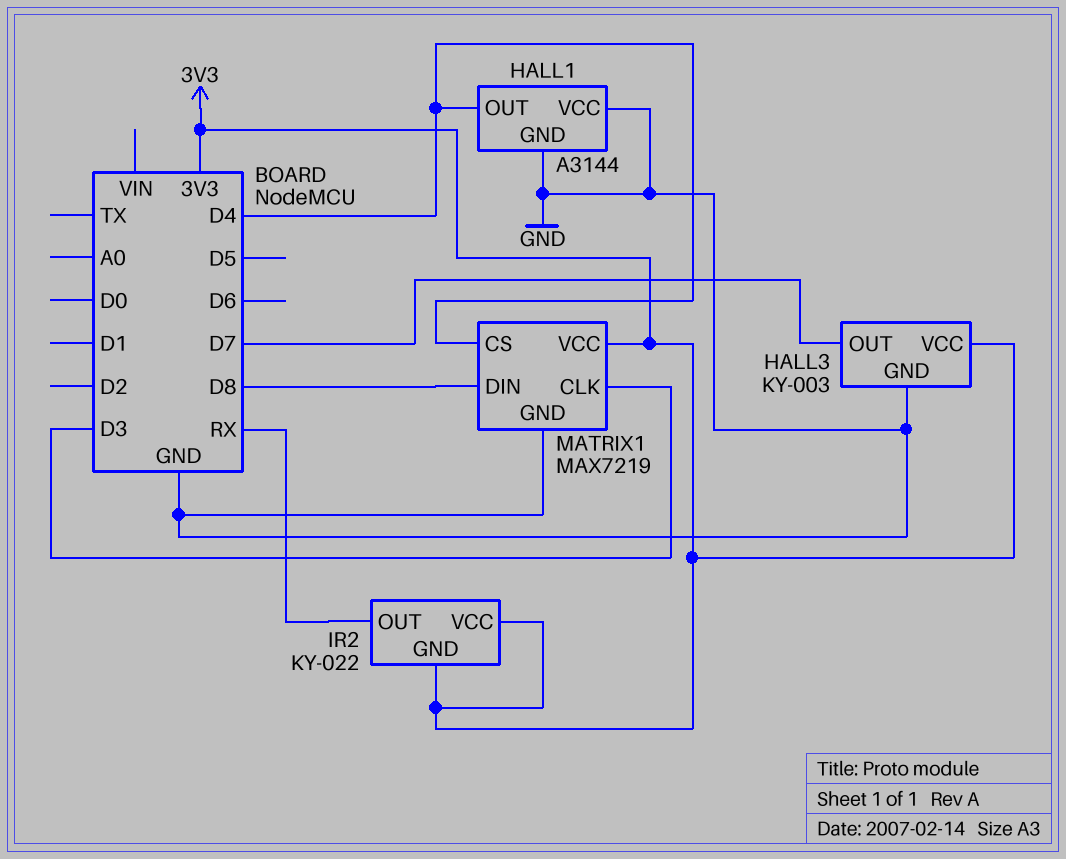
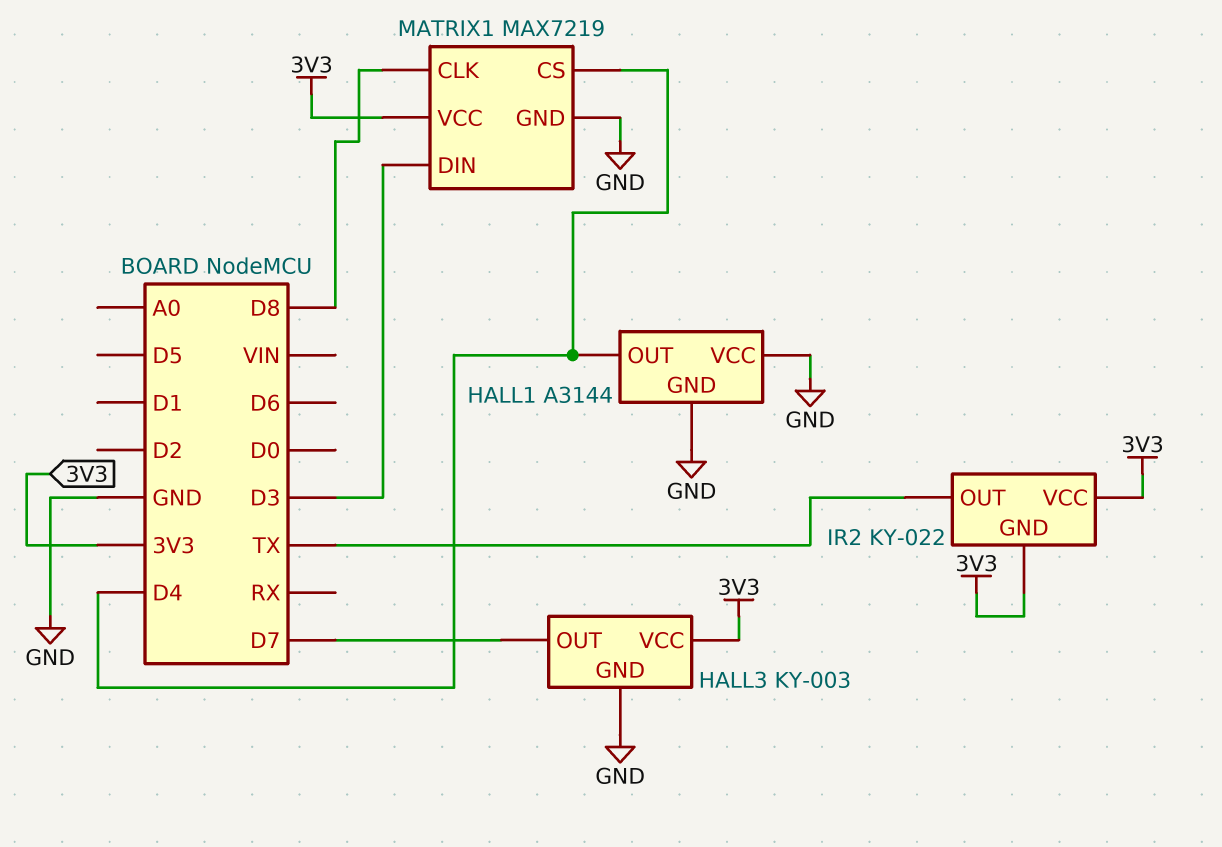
IR2 pin OUT: RX -> TX
MATRIX1 pin CLK: D3 -> D8
MATRIX1 pin DIN: D8 -> D3

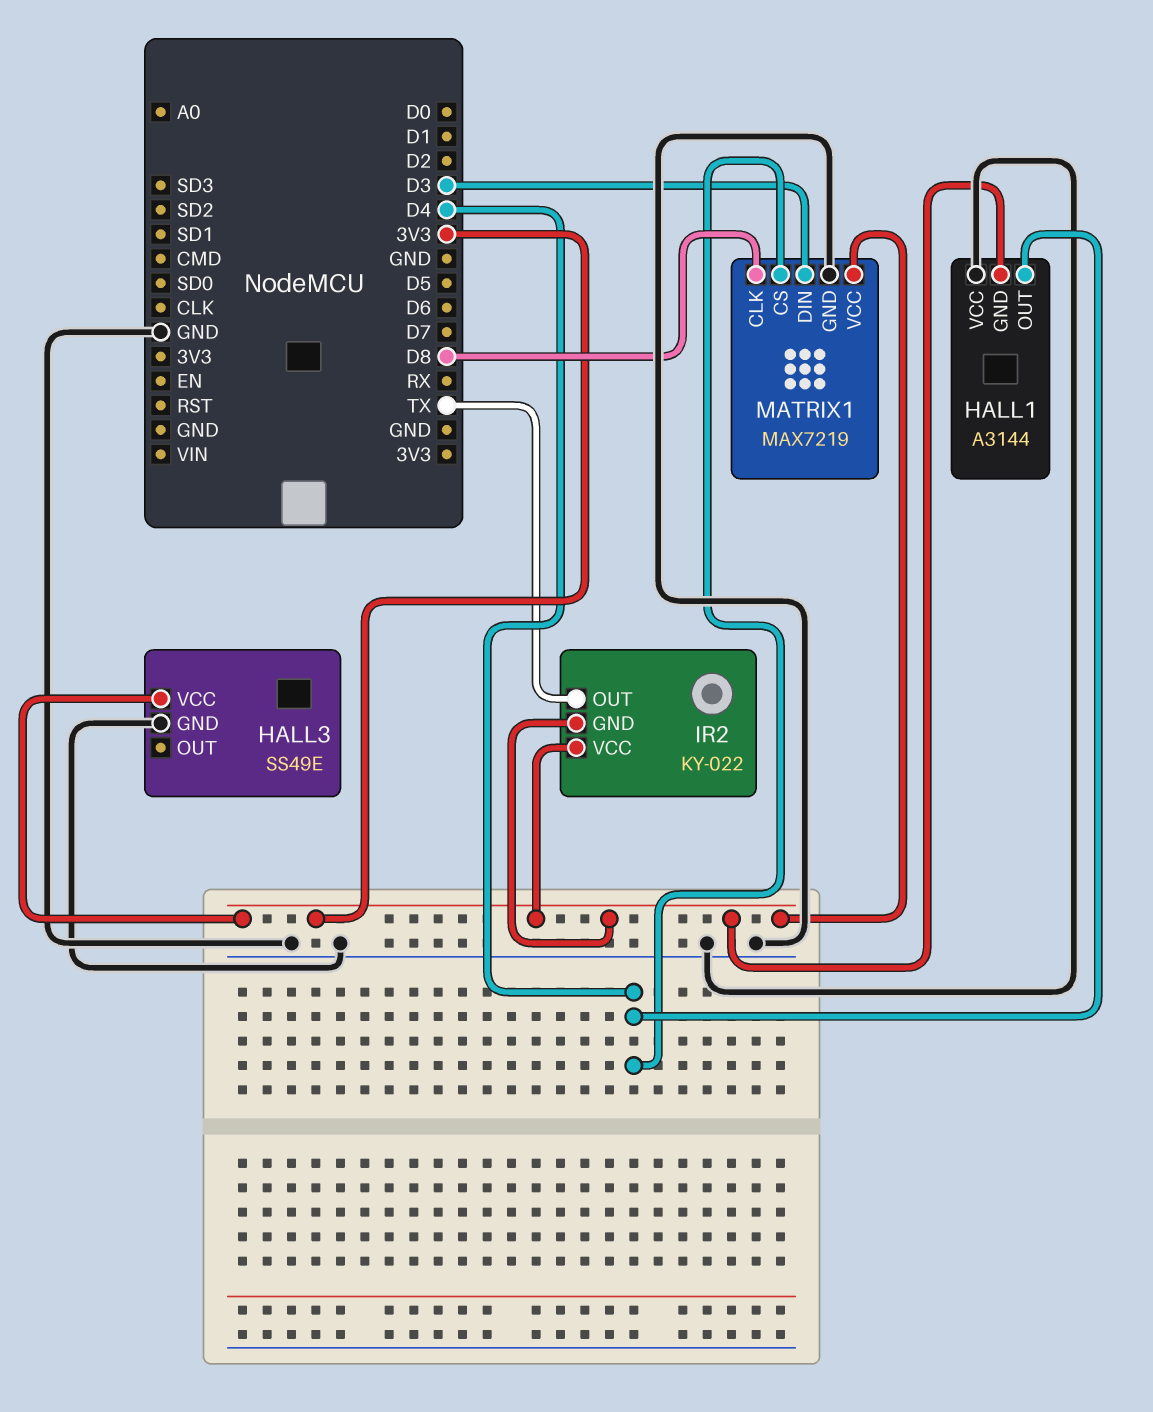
HALL1 pin GND: GND -> 3V3
HALL3: KY-003 -> SS49E
HALL3 pin OUT: D7 -> none

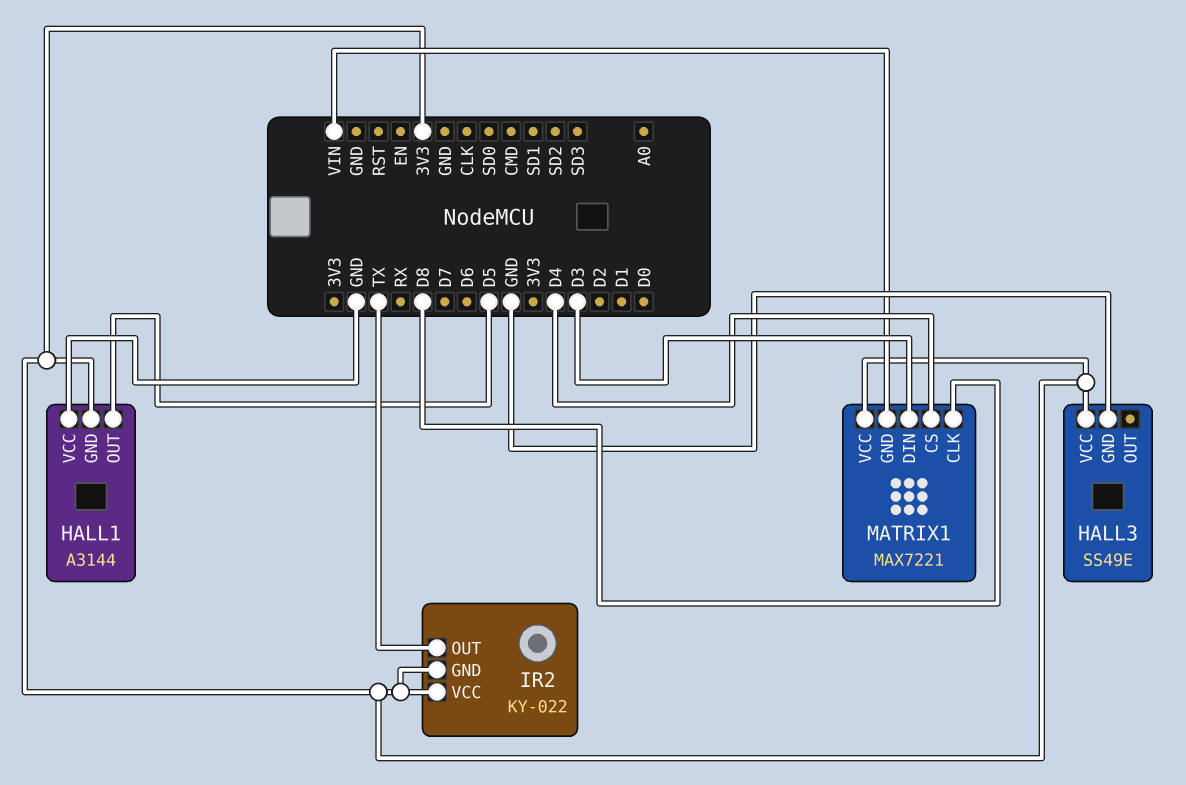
HALL1 pin OUT: D4 -> D5
MATRIX1: MAX7219 -> MAX7221
MATRIX1 pin GND: GND -> VIN

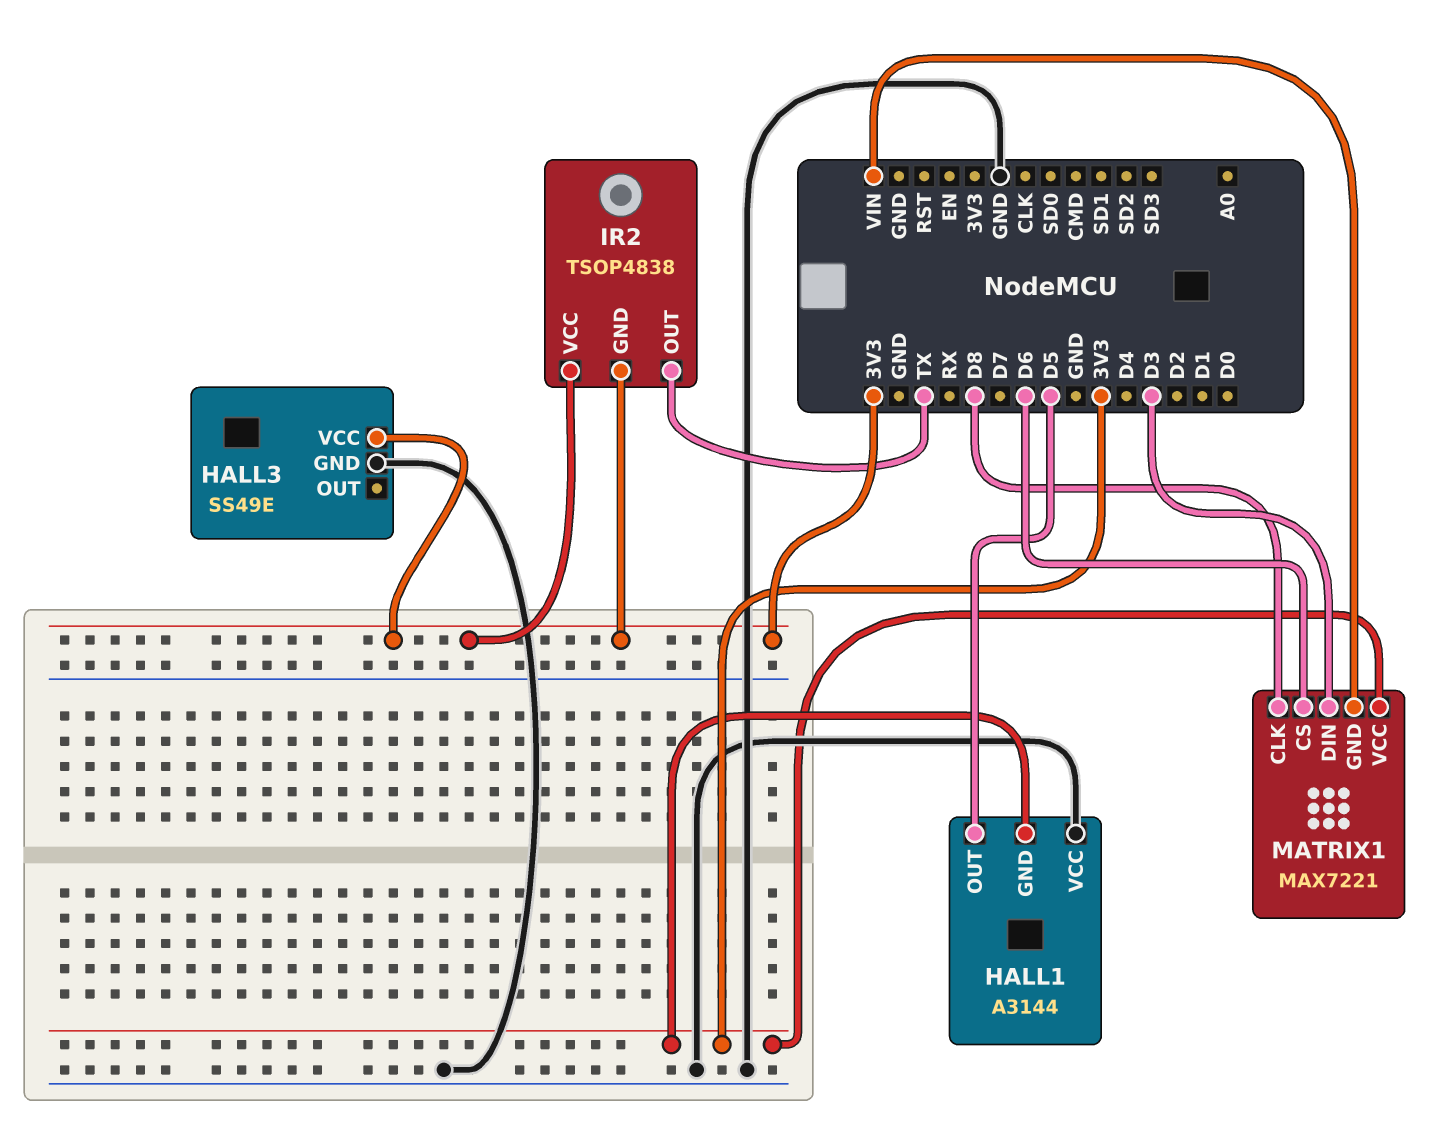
IR2: KY-022 -> TSOP4838
MATRIX1 pin CS: D4 -> D6

